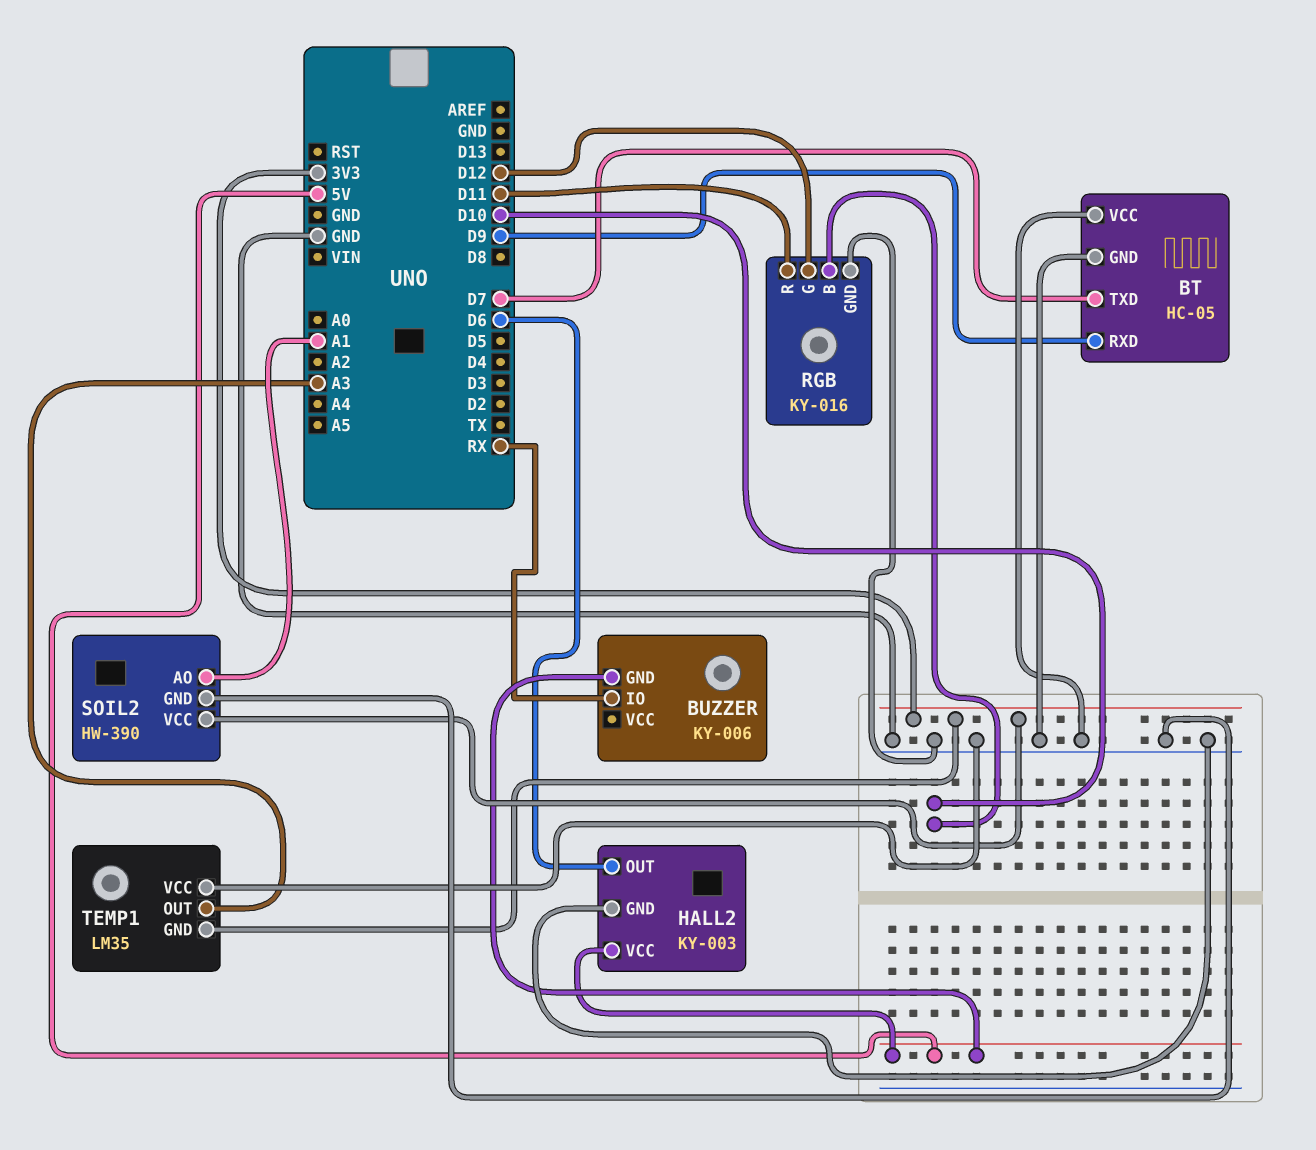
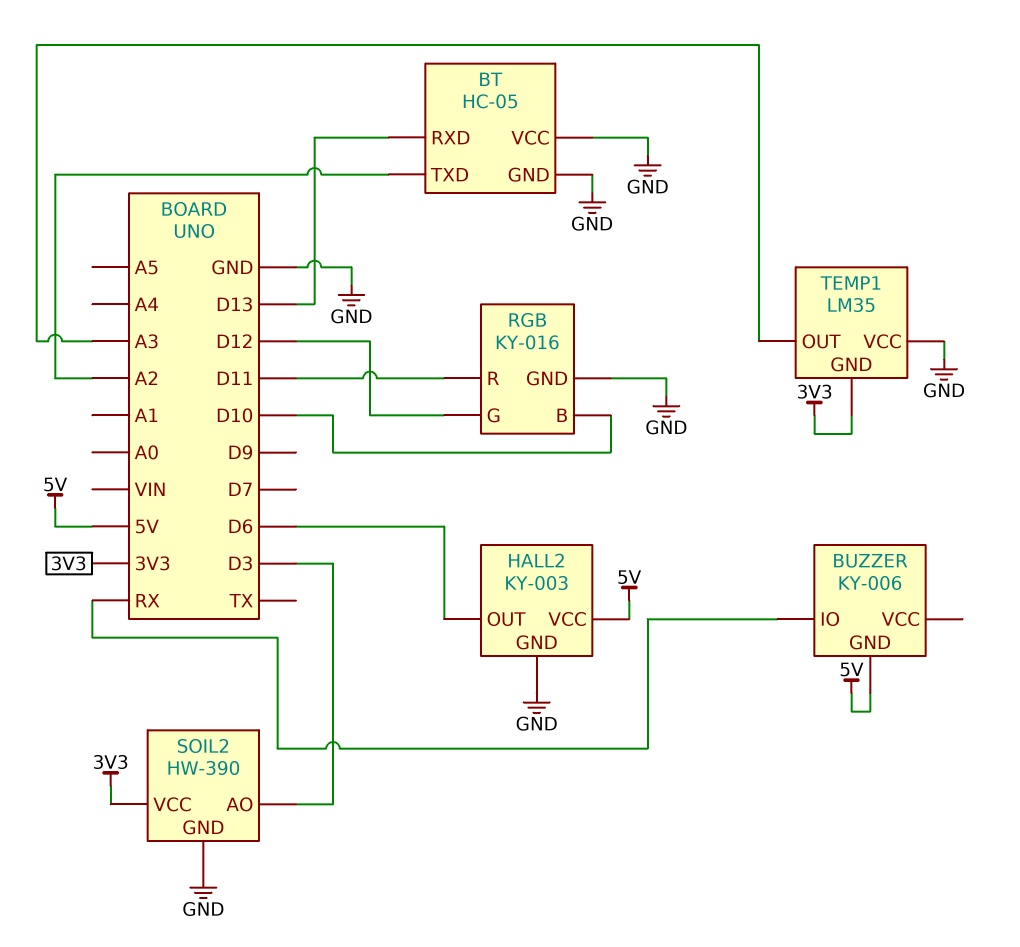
BT pin RXD: D9 -> D13
BT pin TXD: D7 -> A2
SOIL2 pin AO: A1 -> D3

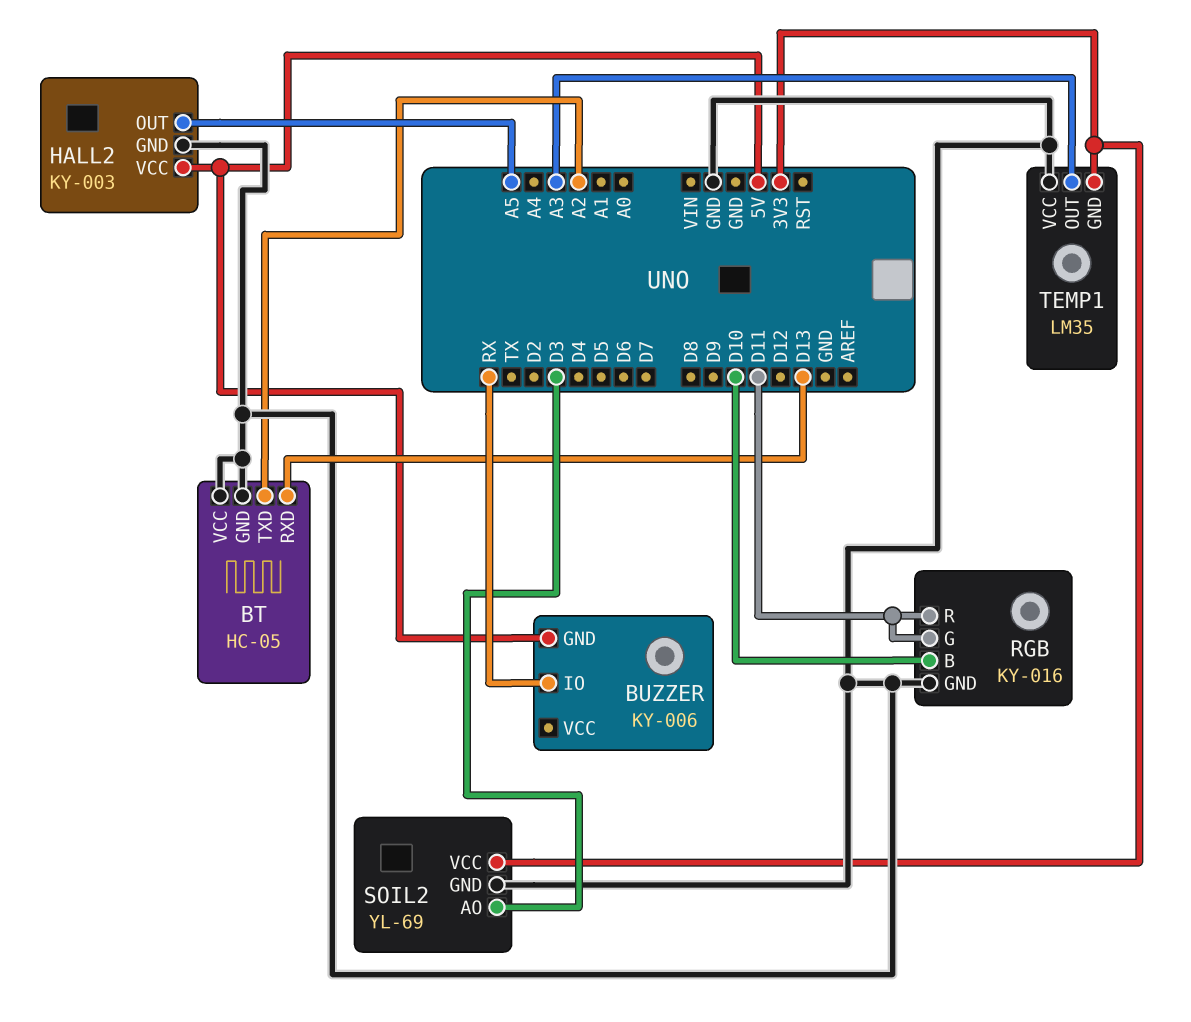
HALL2 pin OUT: D6 -> A5
RGB pin G: D12 -> D11
SOIL2: HW-390 -> YL-69

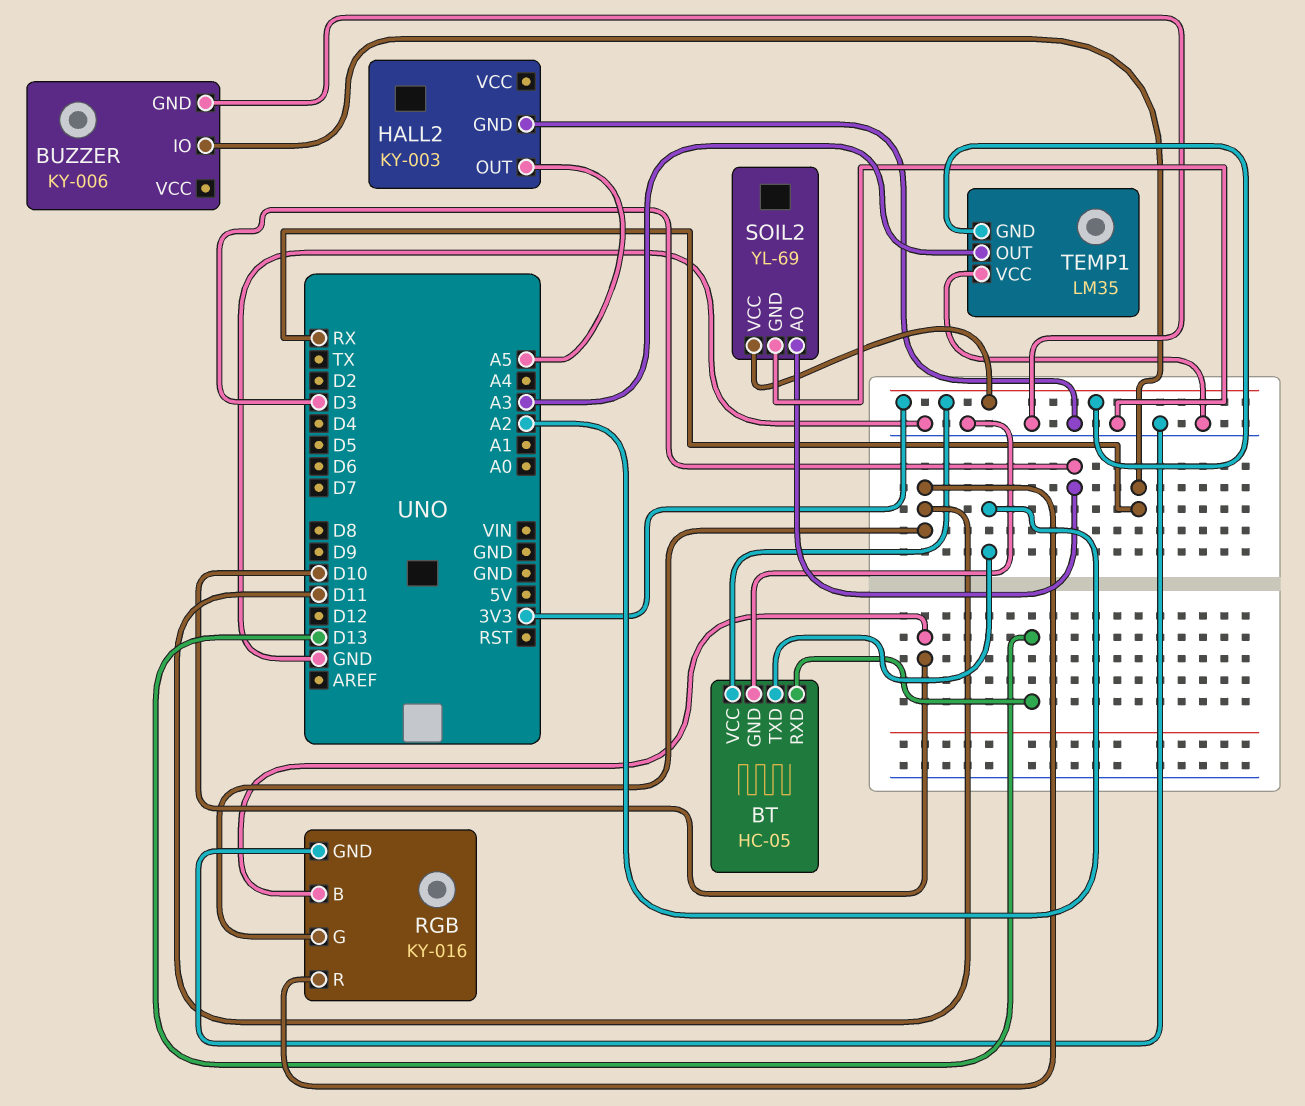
BT pin VCC: GND -> 3V3
BUZZER pin GND: 5V -> GND
HALL2 pin VCC: 5V -> none

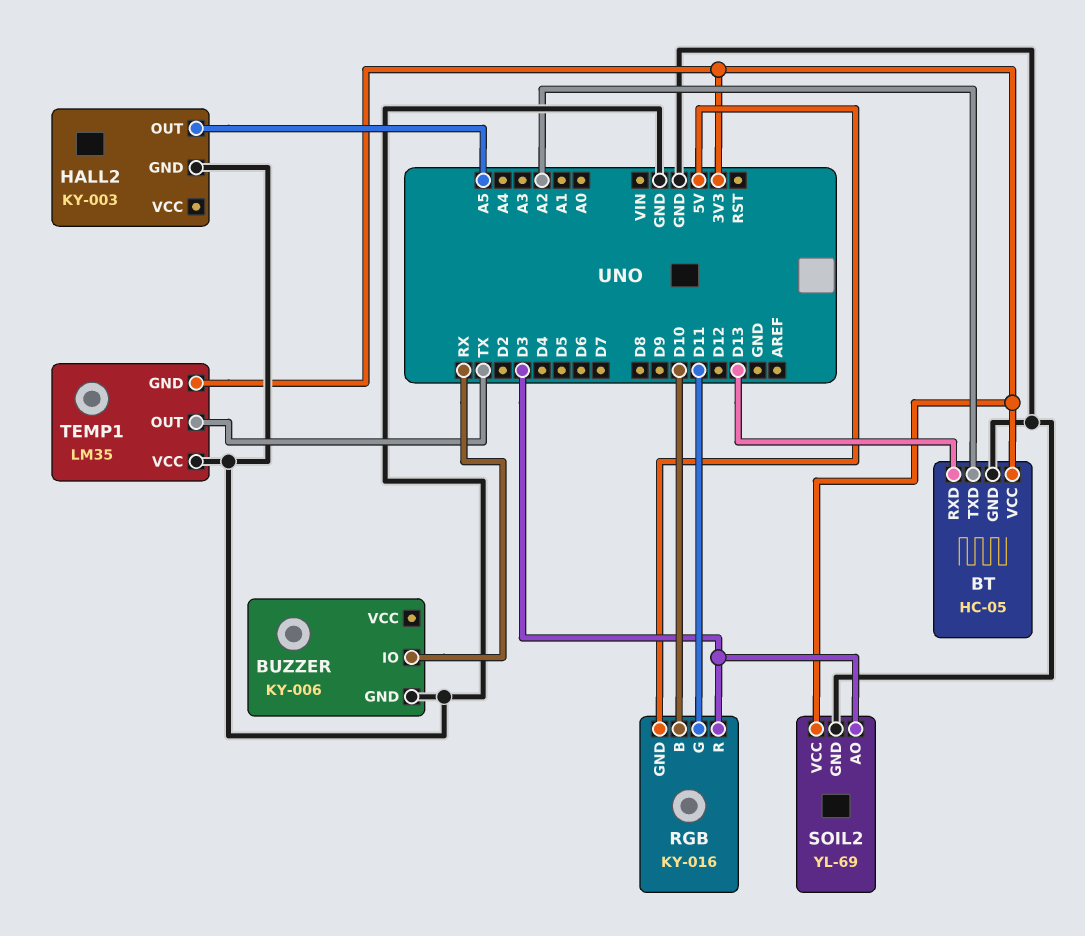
RGB pin GND: GND -> 5V
RGB pin R: D11 -> D3
TEMP1 pin OUT: A3 -> TX

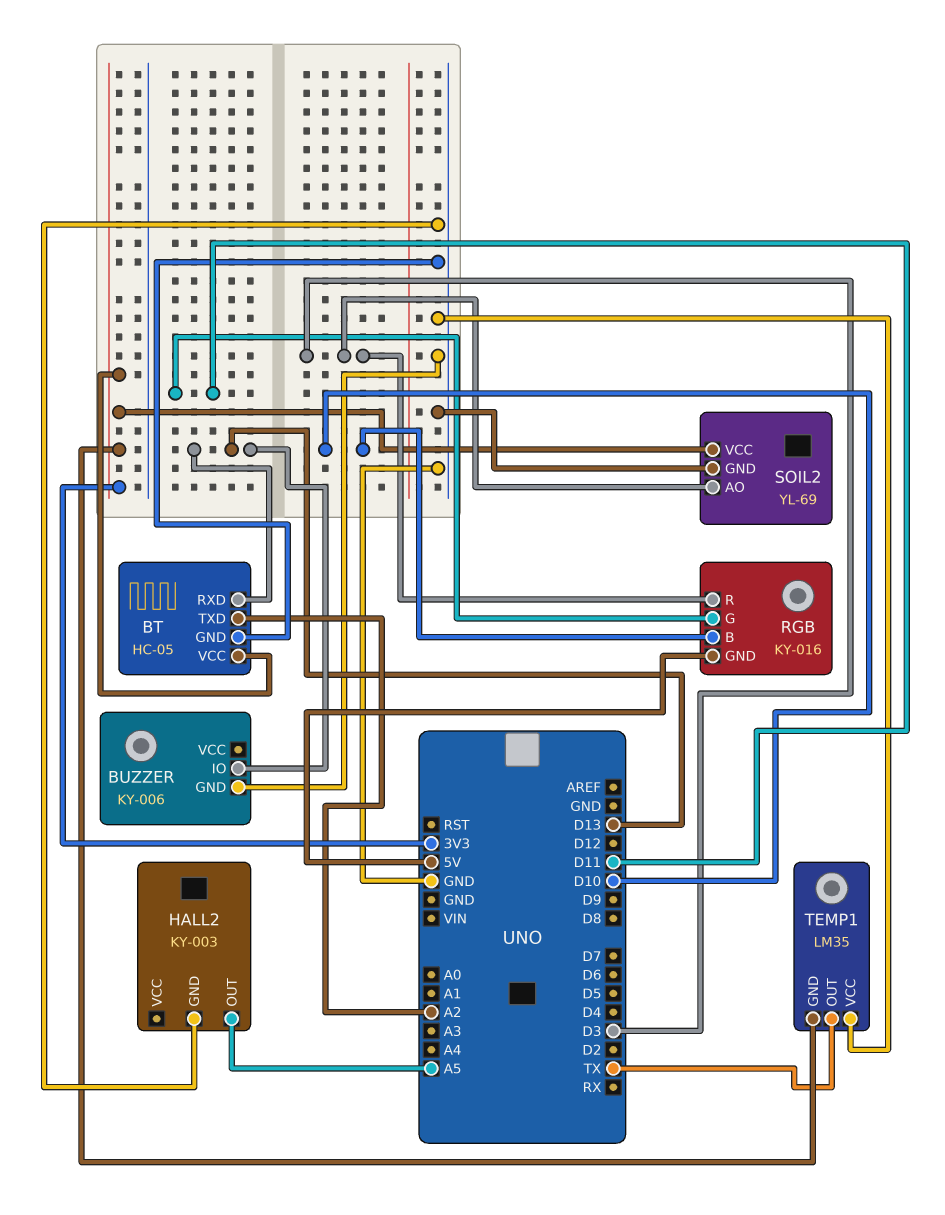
BUZZER pin IO: RX -> D13

